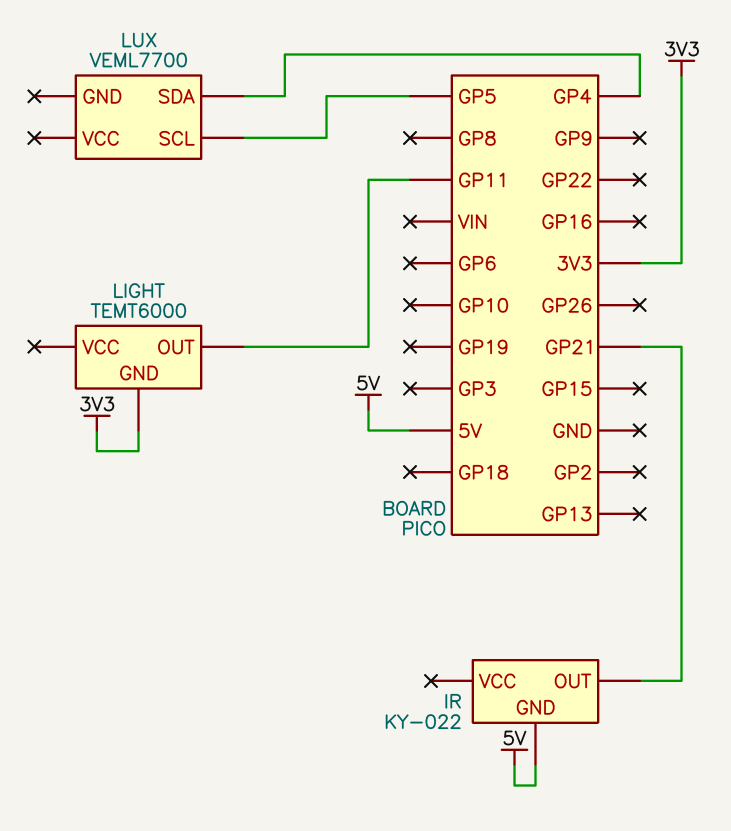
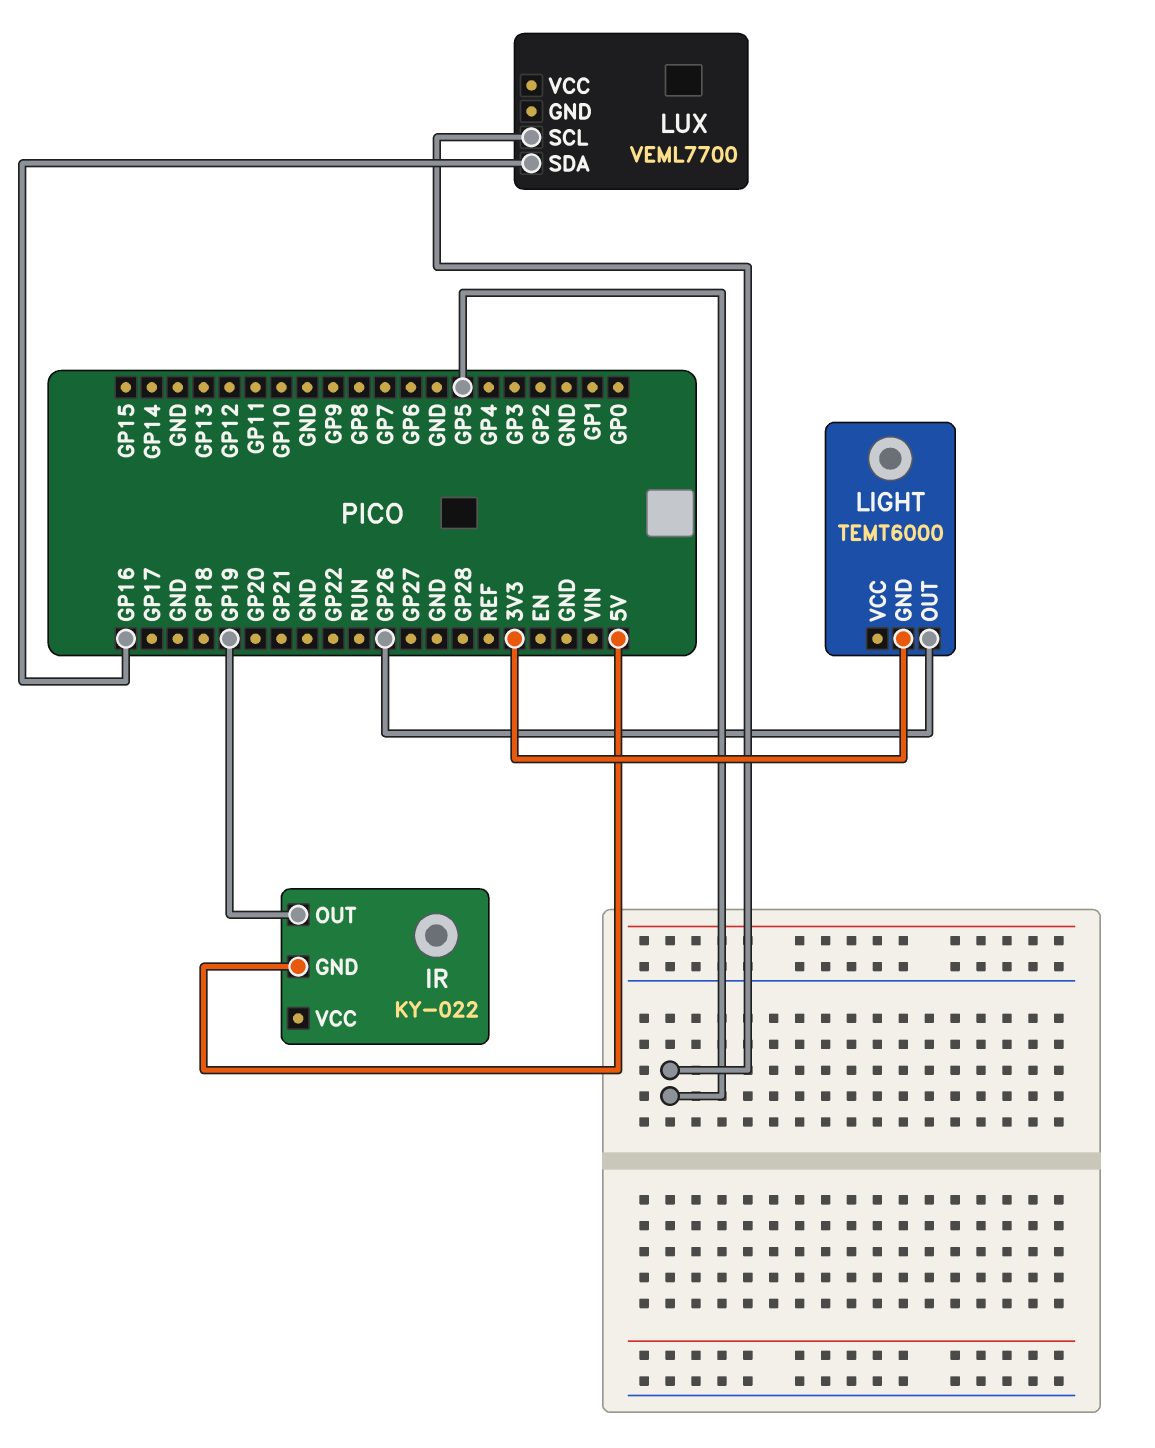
IR pin OUT: GP21 -> GP19
LIGHT pin OUT: GP11 -> GP26
LUX pin SDA: GP4 -> GP16

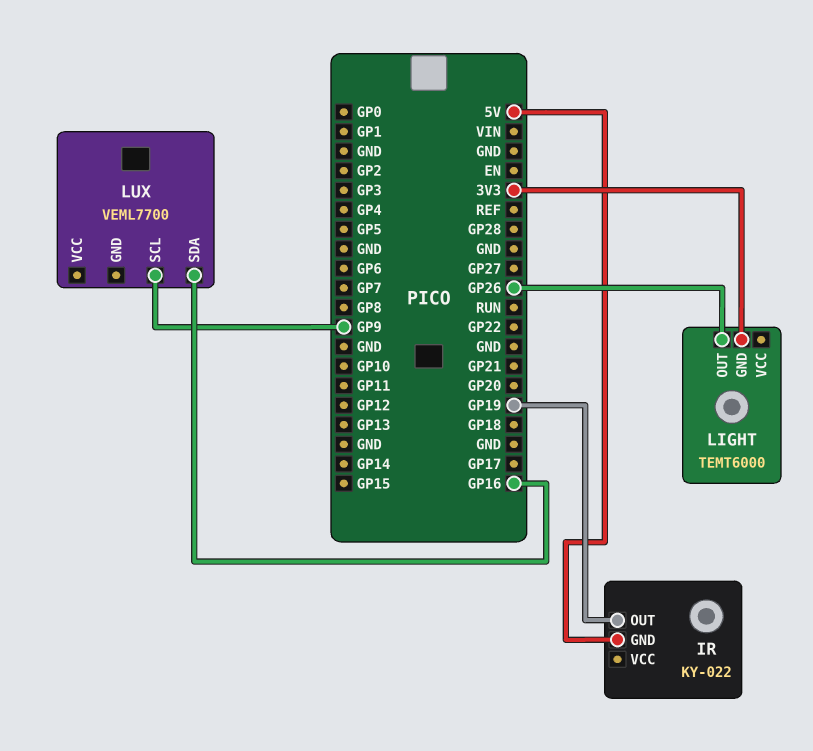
LUX pin SCL: GP5 -> GP9

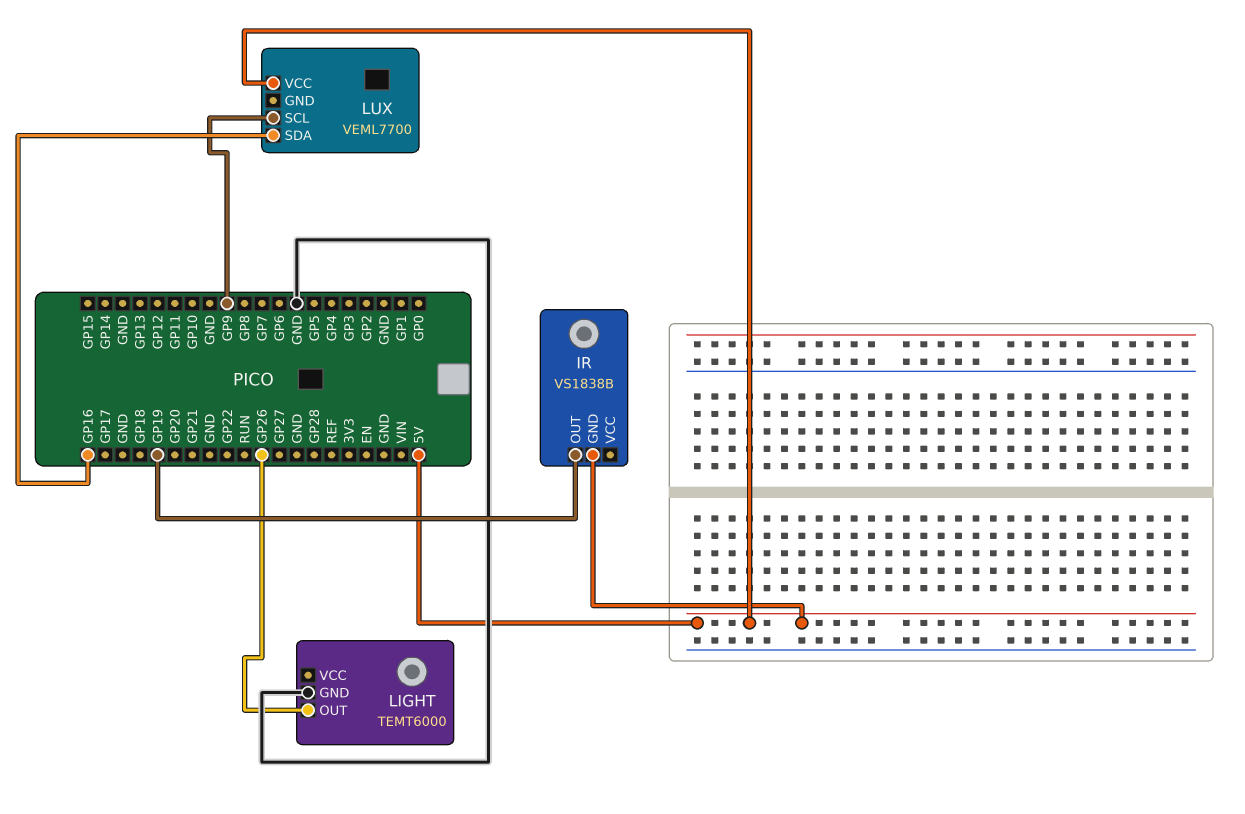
IR: KY-022 -> VS1838B
LIGHT pin GND: 3V3 -> GND
LUX pin VCC: none -> 5V

